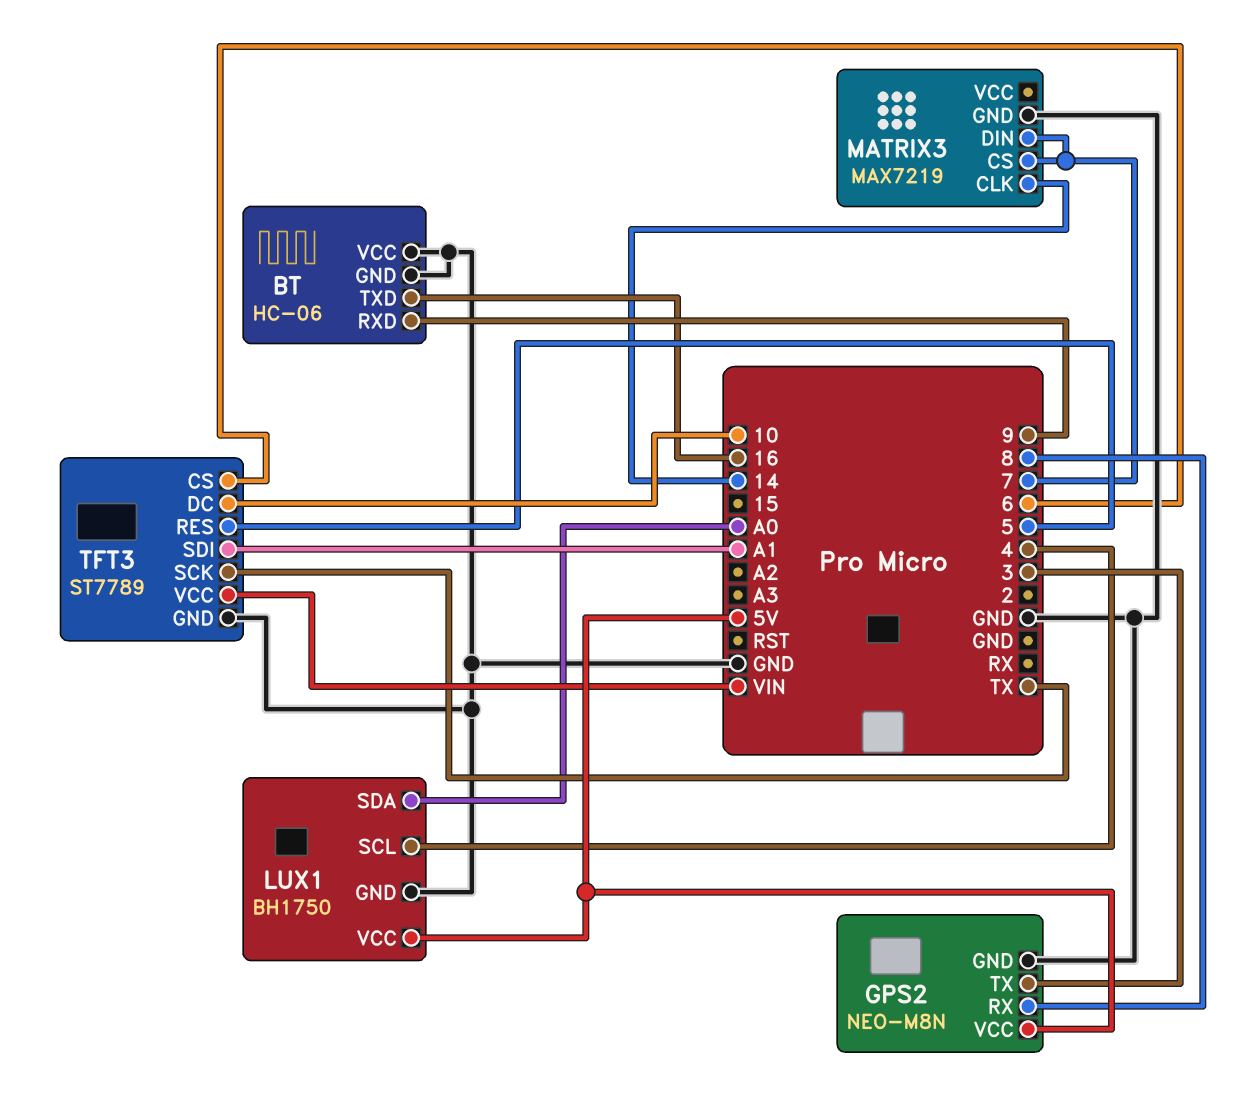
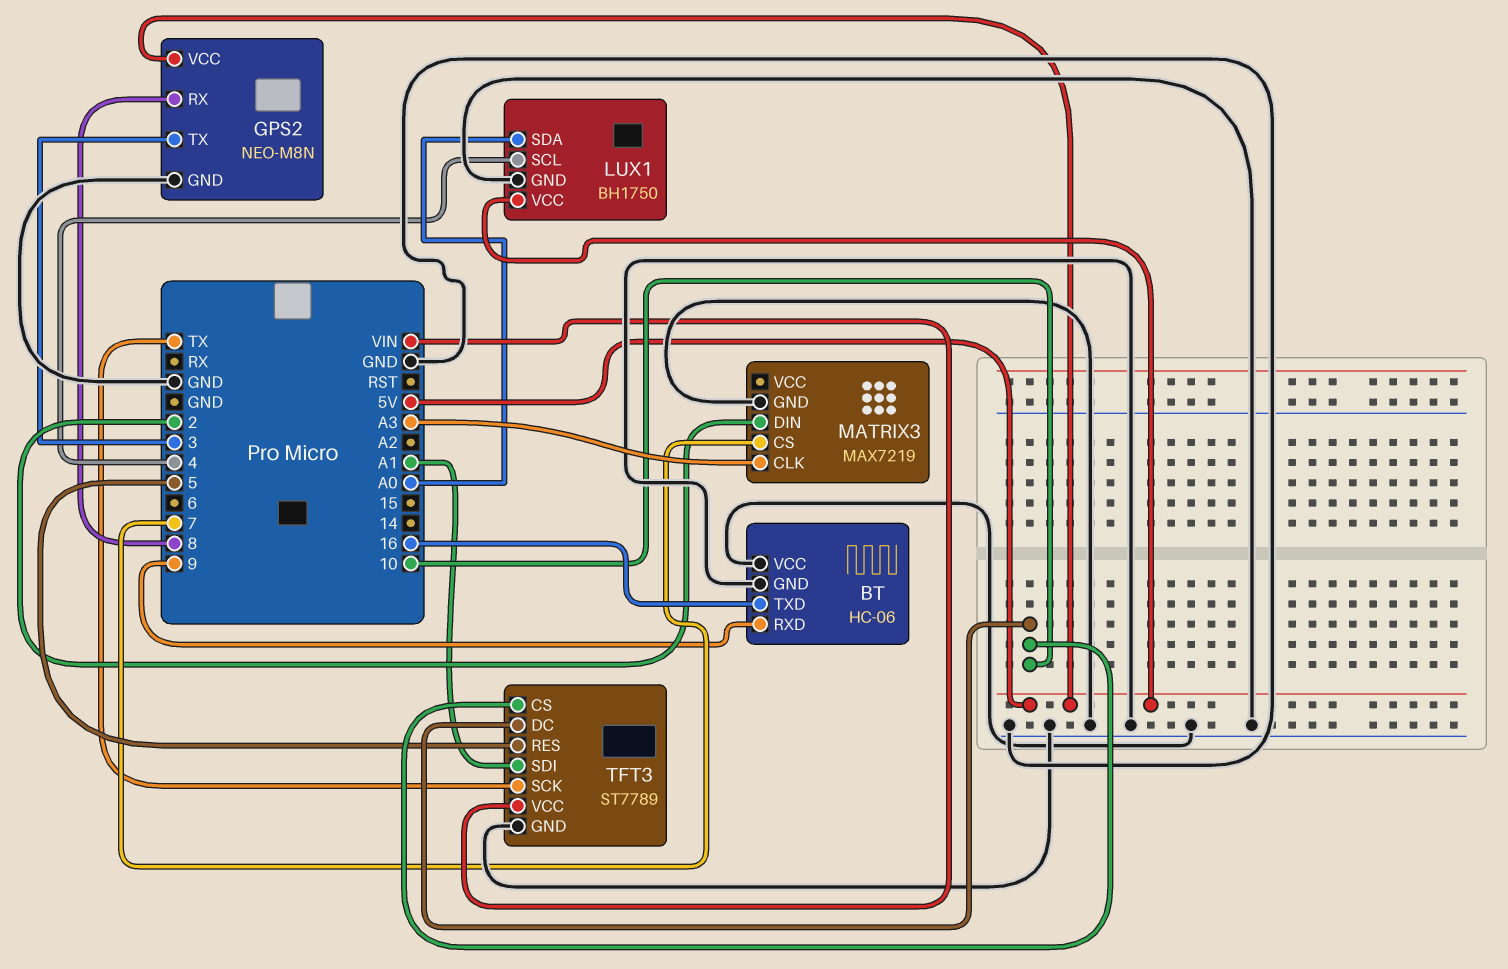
MATRIX3 pin CLK: 14 -> A3
MATRIX3 pin DIN: 7 -> 2
TFT3 pin CS: 6 -> 10

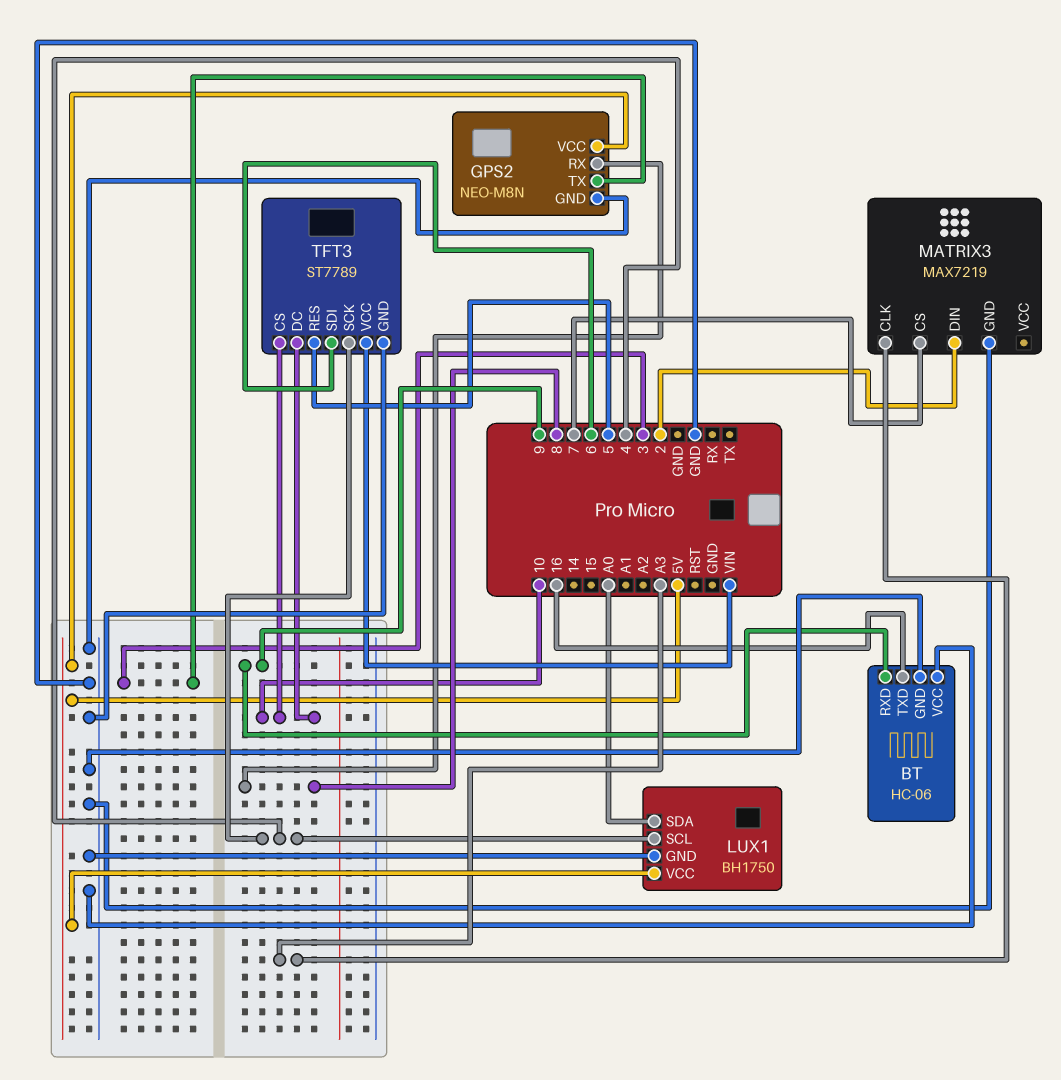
TFT3 pin SCK: TX -> 4
TFT3 pin SDI: A1 -> 6

